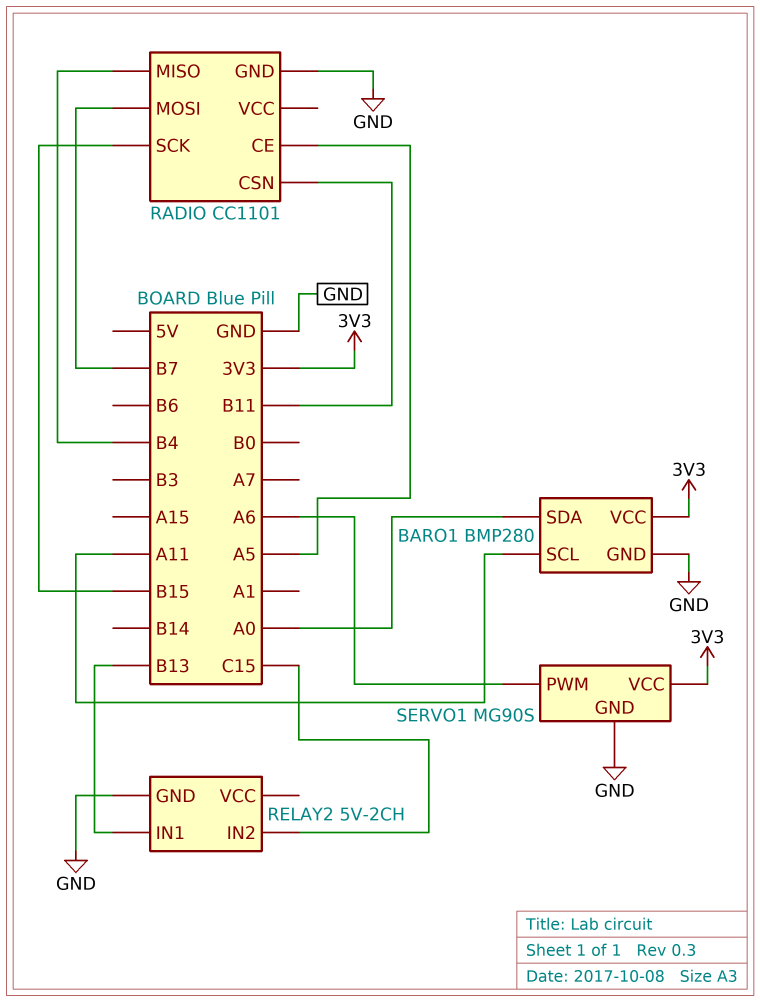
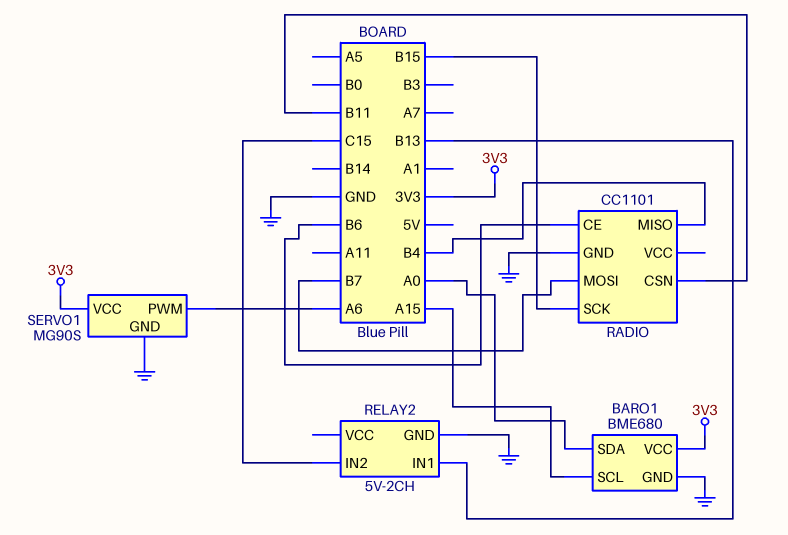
BARO1: BMP280 -> BME680
BARO1 pin SCL: A11 -> A15
RADIO pin CE: A5 -> B6

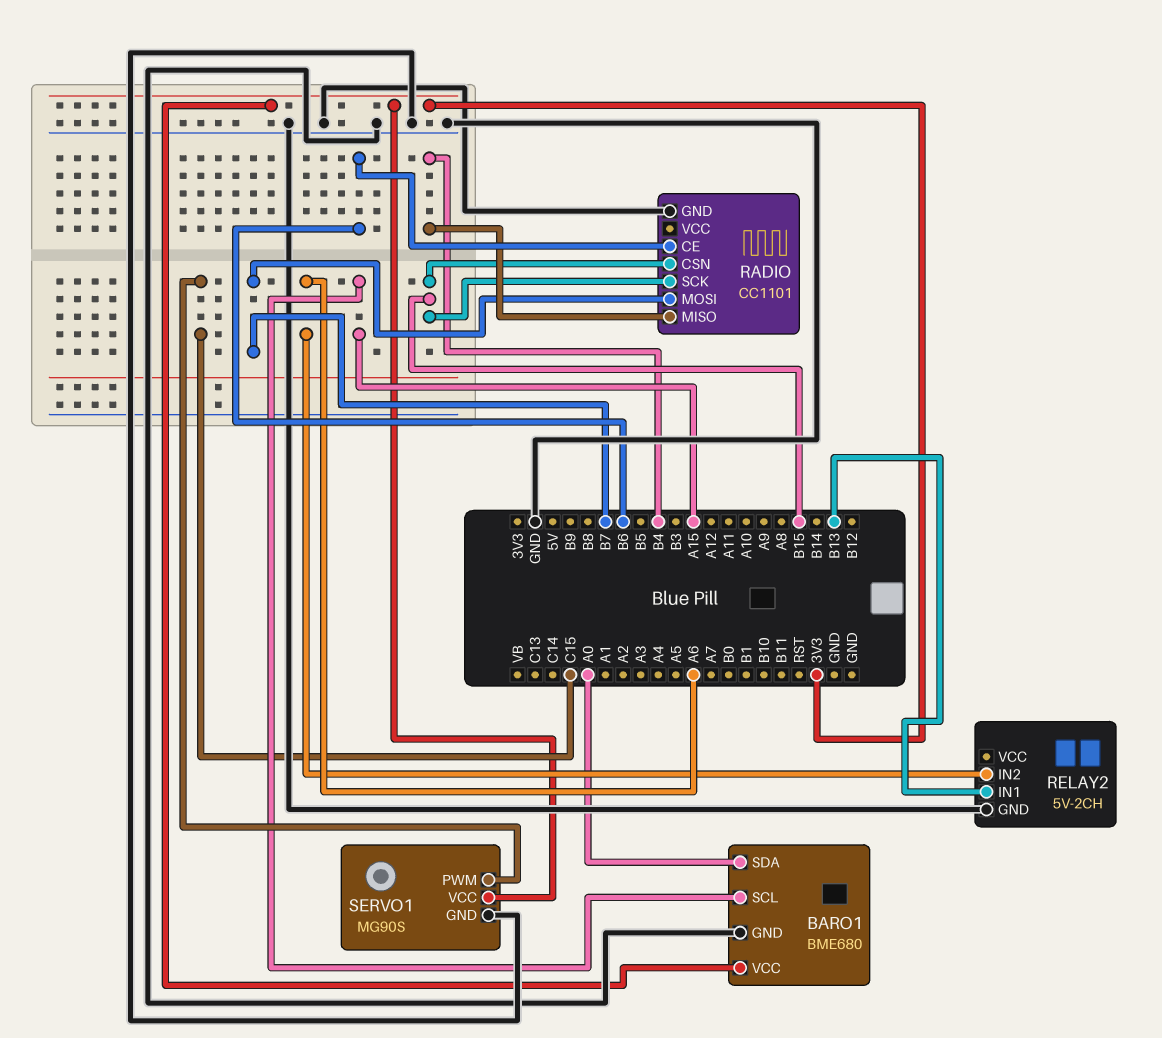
RADIO pin CSN: B11 -> B15
RELAY2 pin IN2: C15 -> A6
SERVO1 pin PWM: A6 -> C15

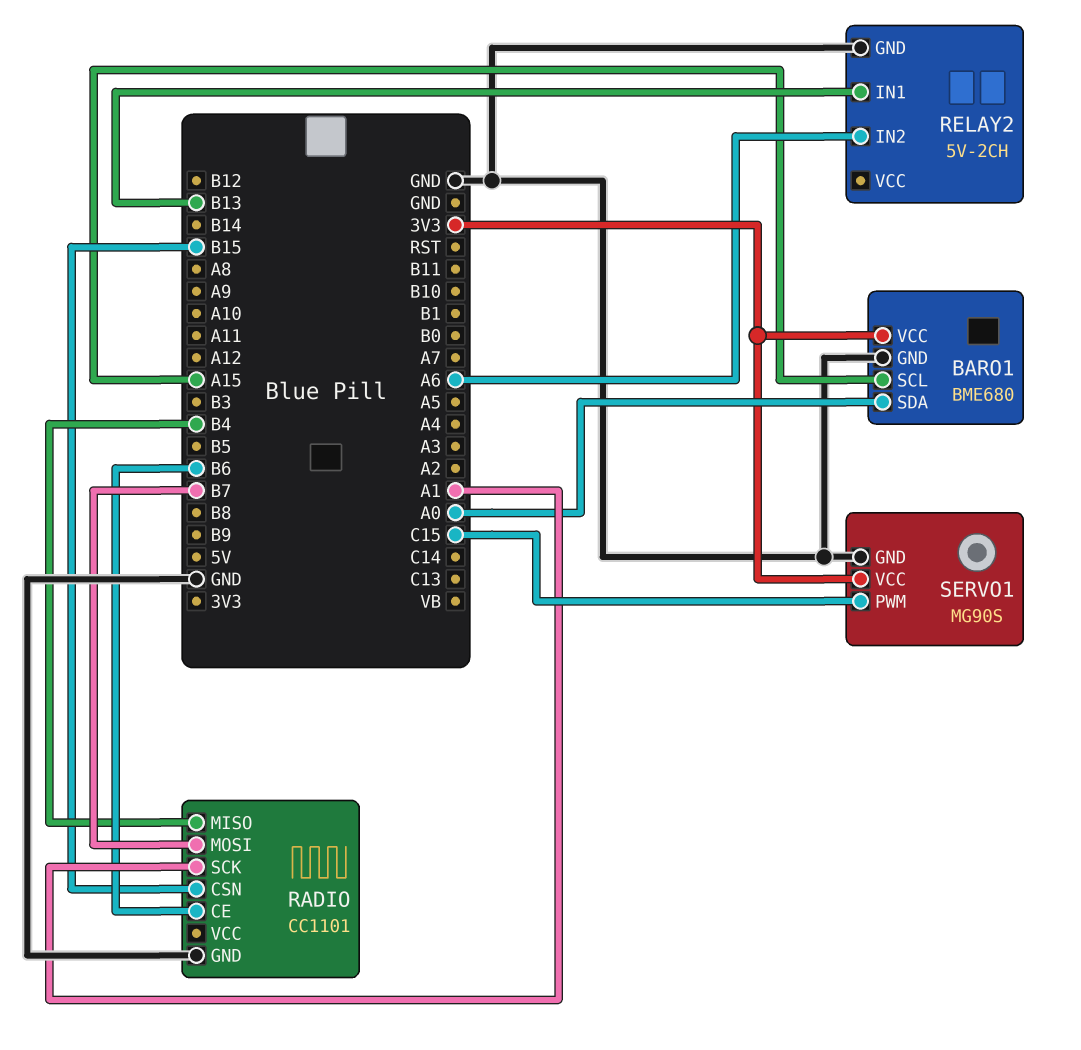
RADIO pin SCK: B15 -> A1

